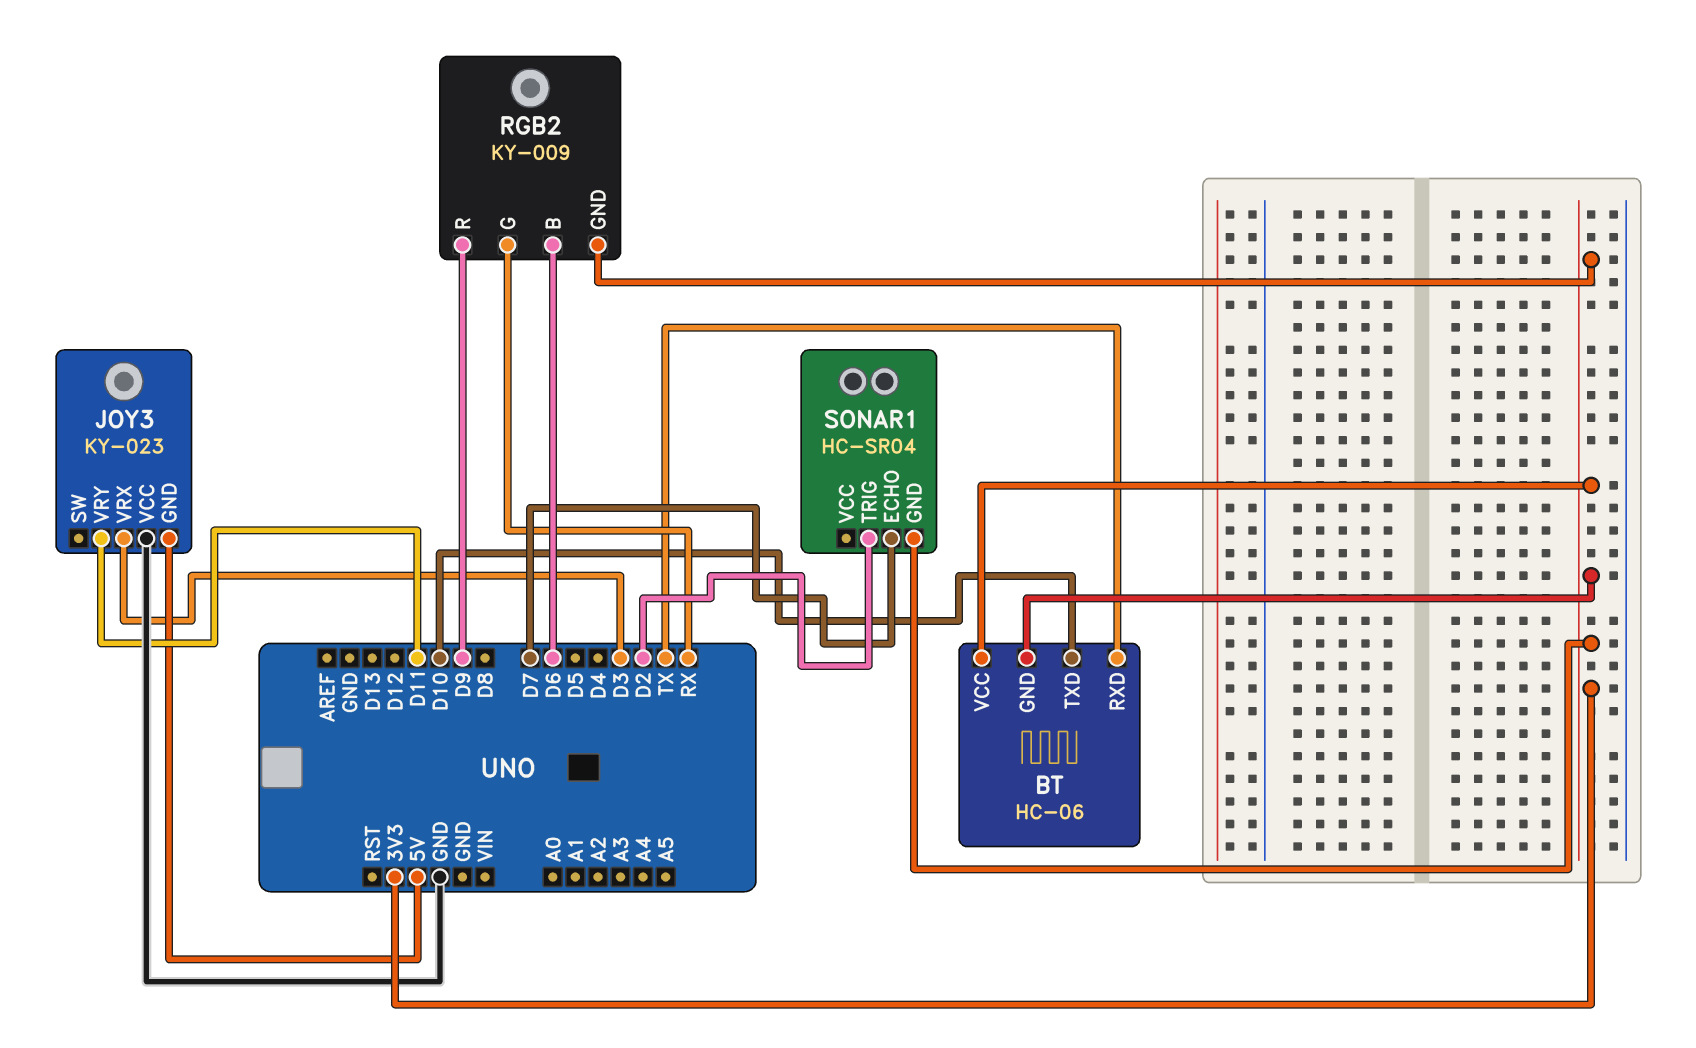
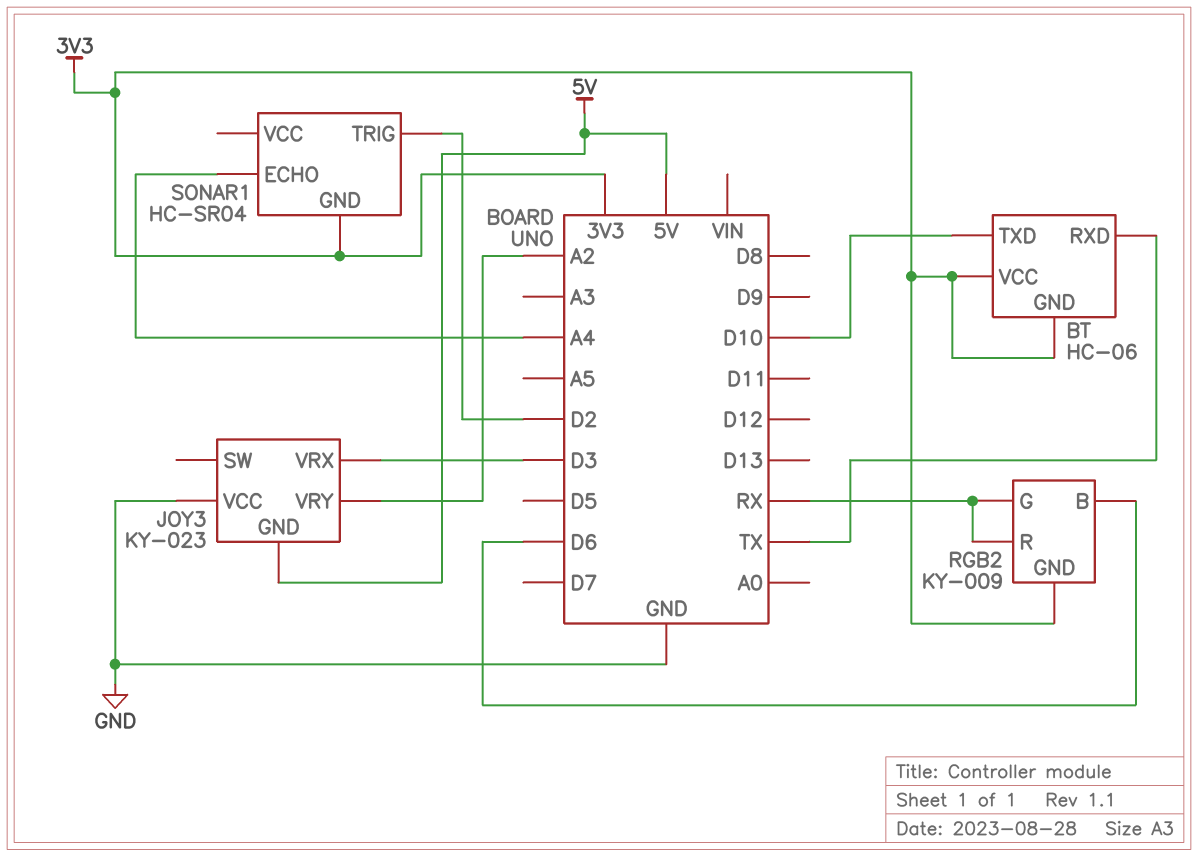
JOY3 pin VRY: D11 -> A2
RGB2 pin R: D9 -> RX
SONAR1 pin ECHO: D7 -> A4

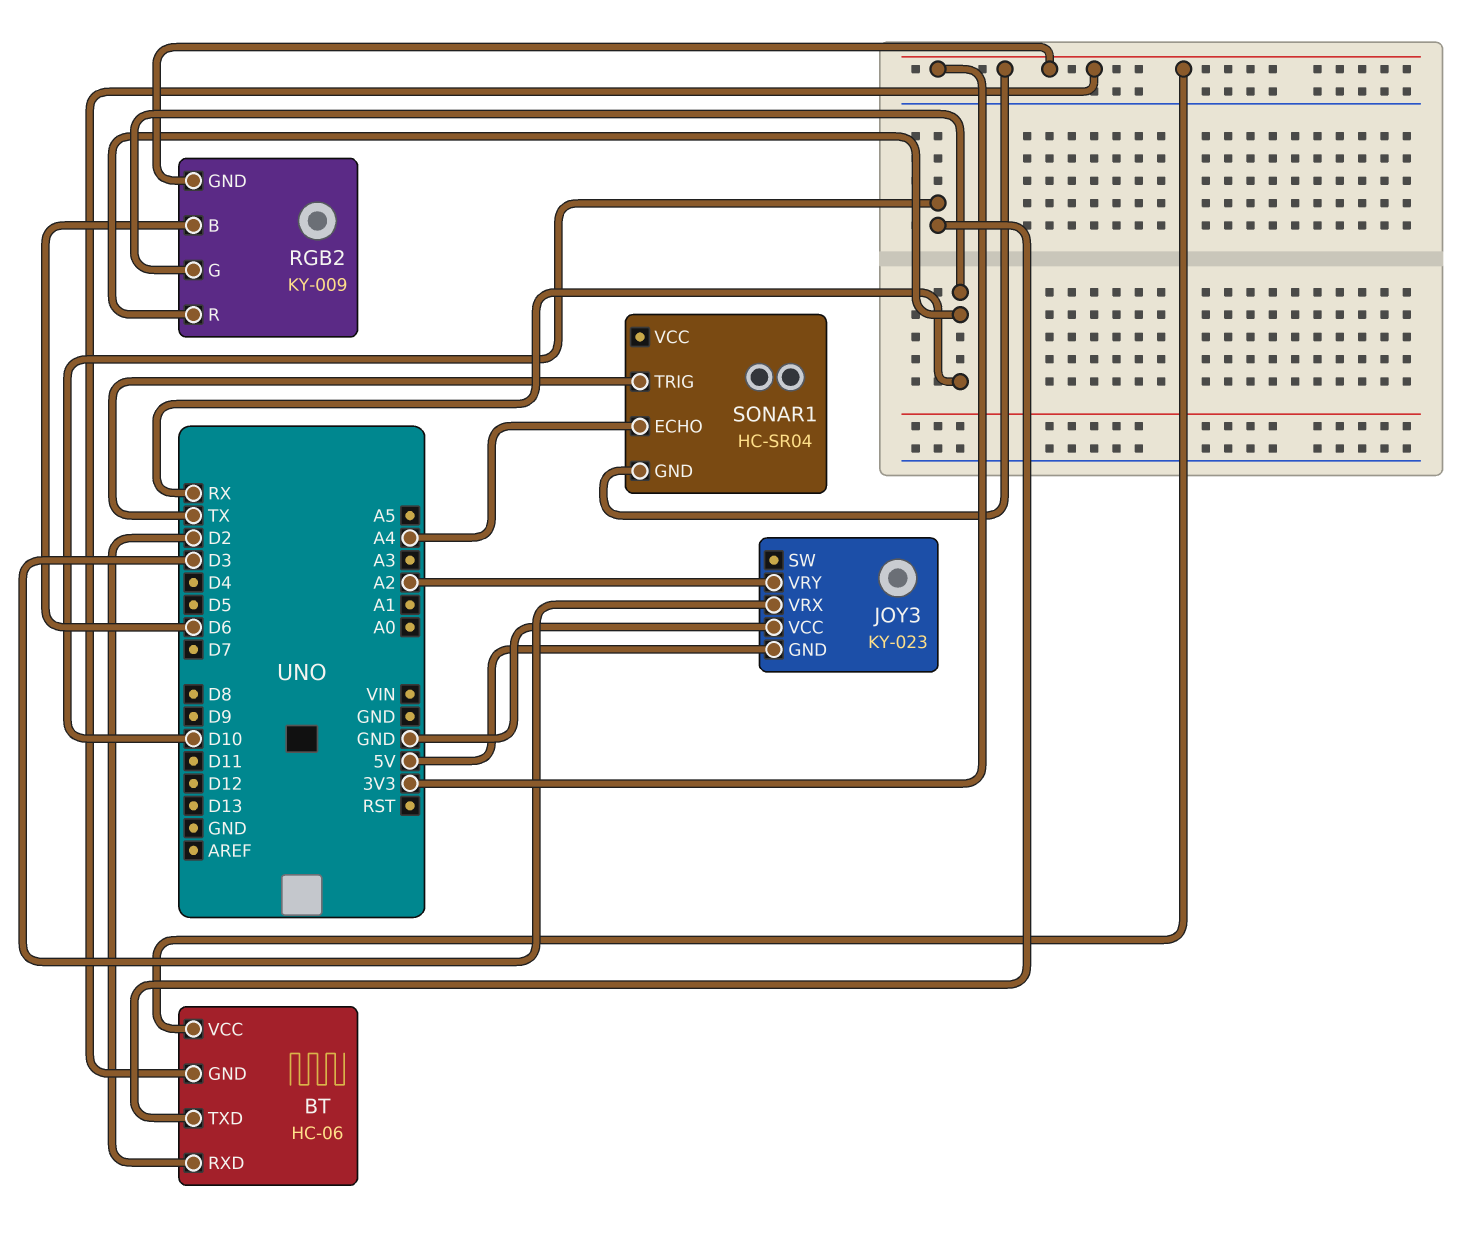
BT pin RXD: TX -> D2
SONAR1 pin TRIG: D2 -> TX

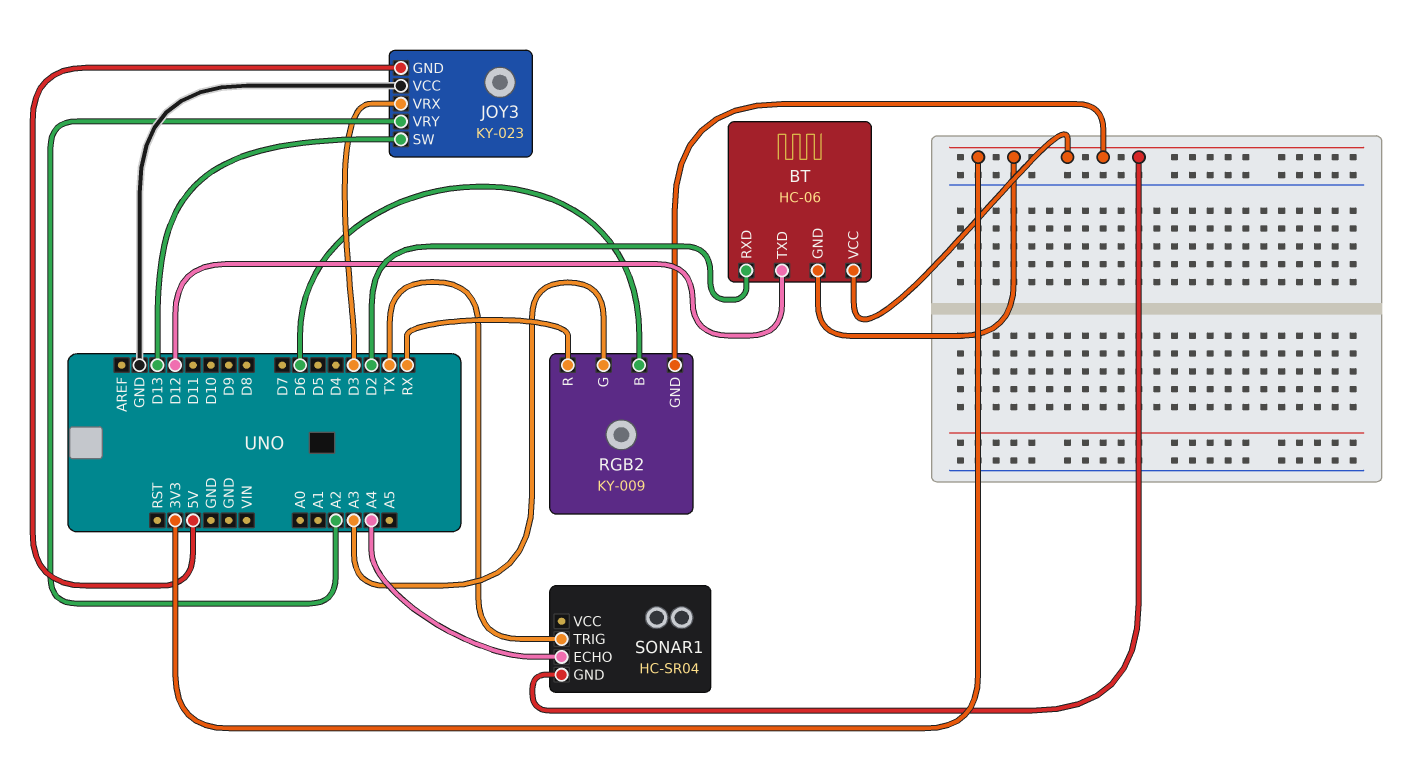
BT pin TXD: D10 -> D12
JOY3 pin SW: none -> D13
RGB2 pin G: RX -> A3

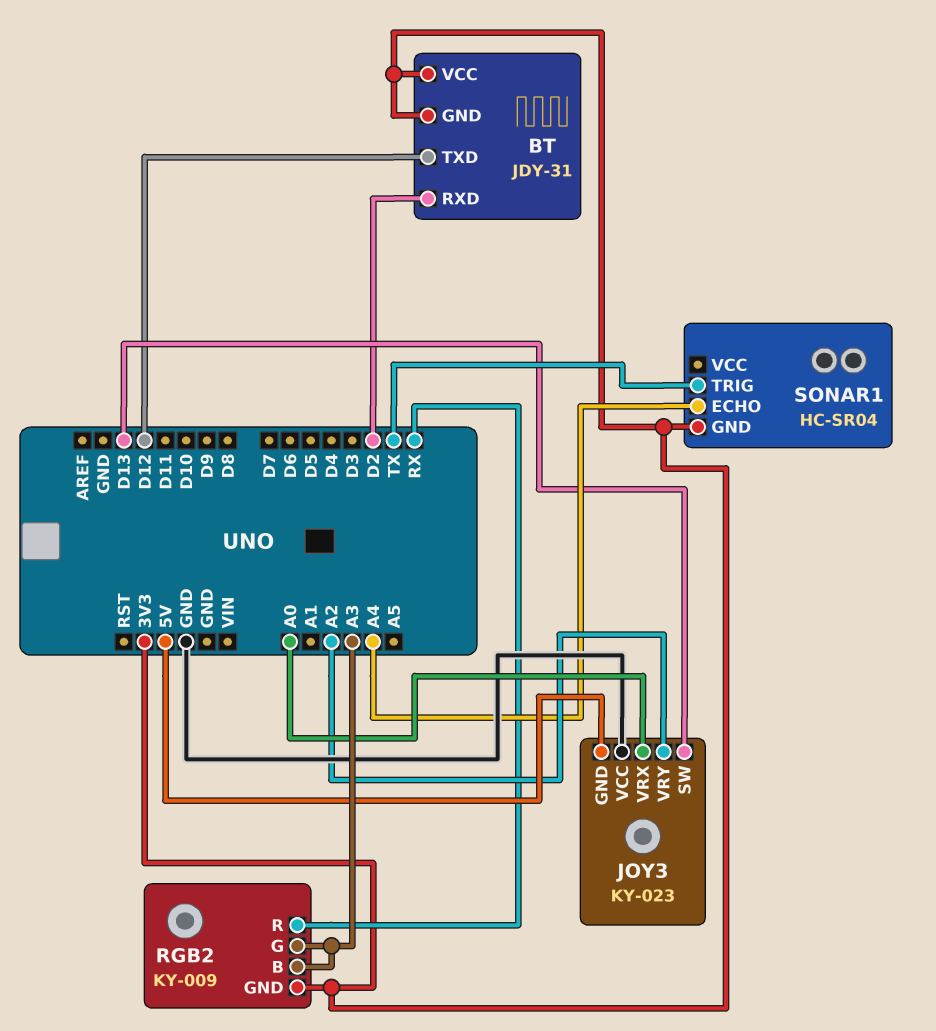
BT: HC-06 -> JDY-31
JOY3 pin VRX: D3 -> A0
RGB2 pin B: D6 -> A3

